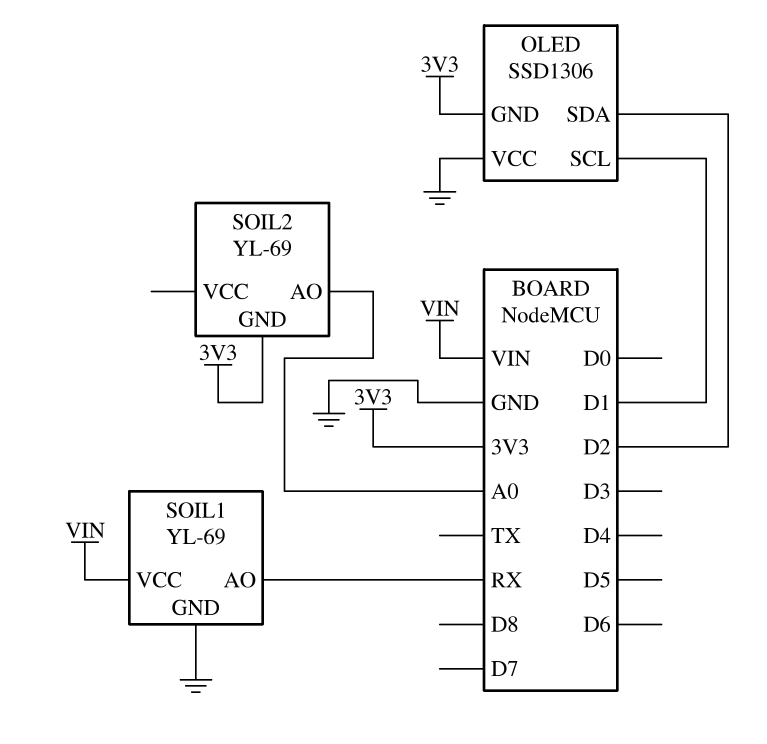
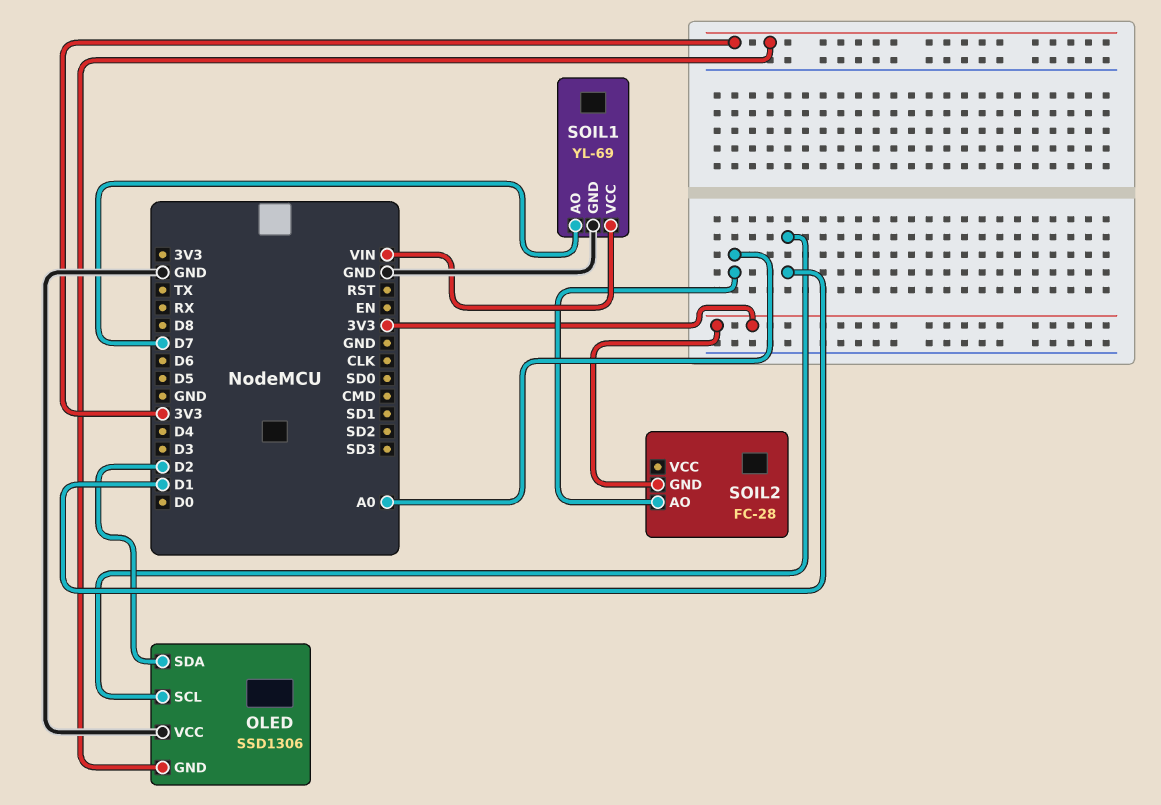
SOIL1 pin AO: RX -> D7
SOIL2: YL-69 -> FC-28

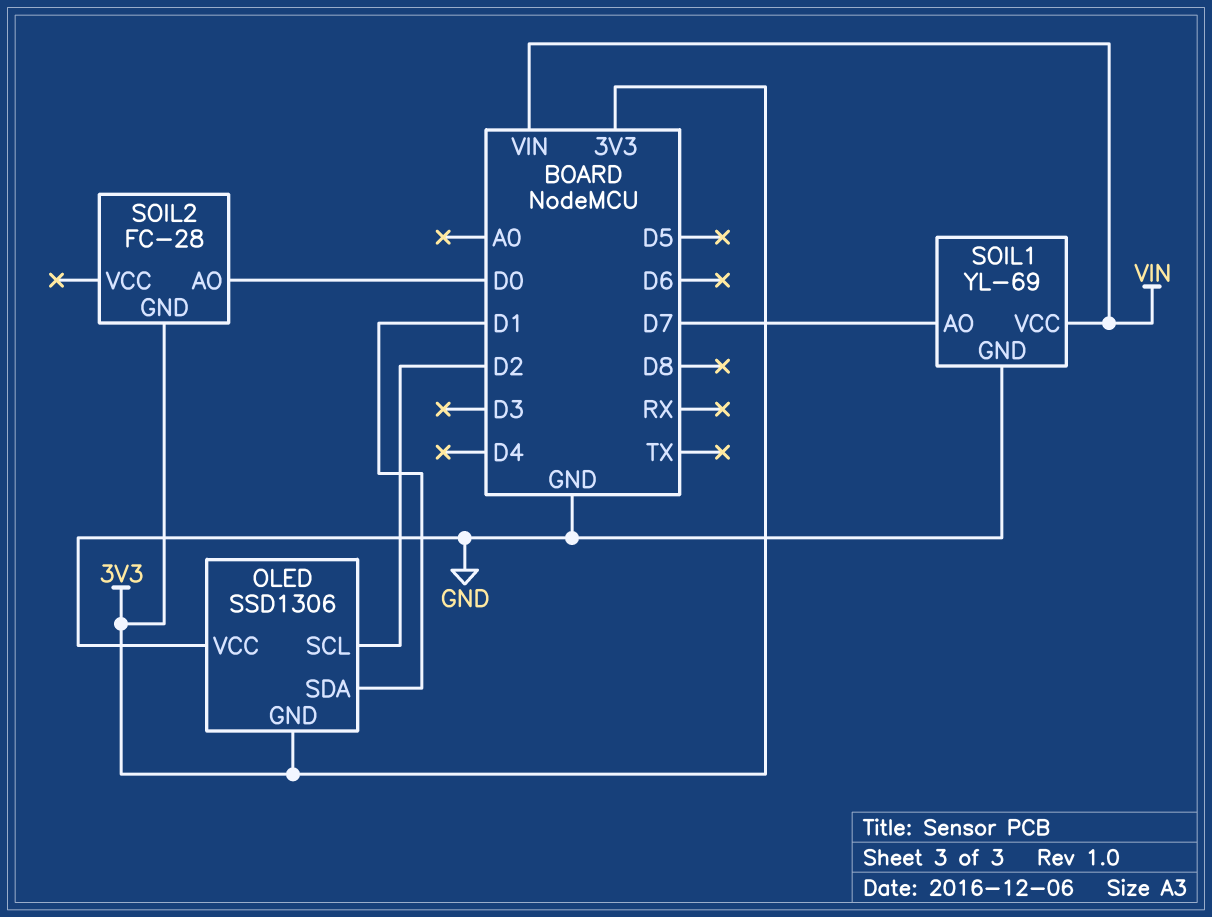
OLED pin SCL: D1 -> D2
OLED pin SDA: D2 -> D1
SOIL2 pin AO: A0 -> D0

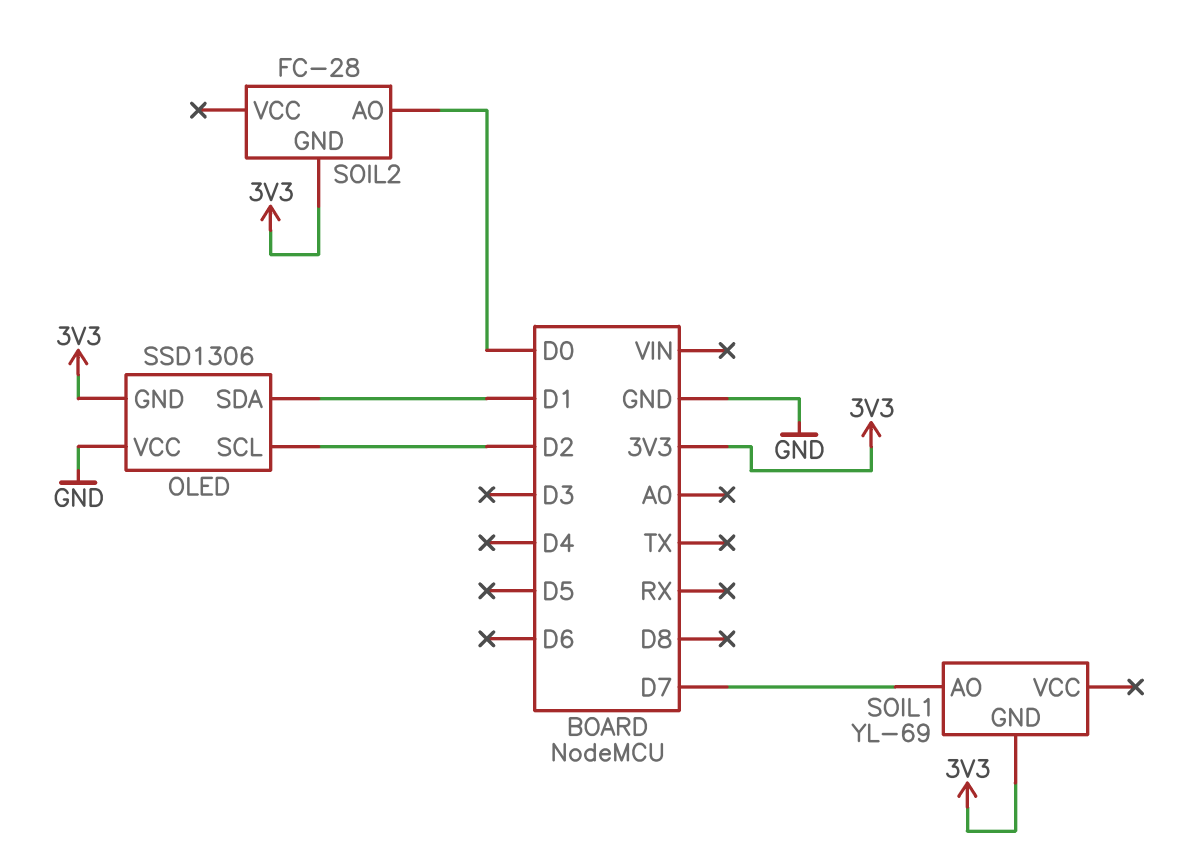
SOIL1 pin GND: GND -> 3V3
SOIL1 pin VCC: VIN -> none

